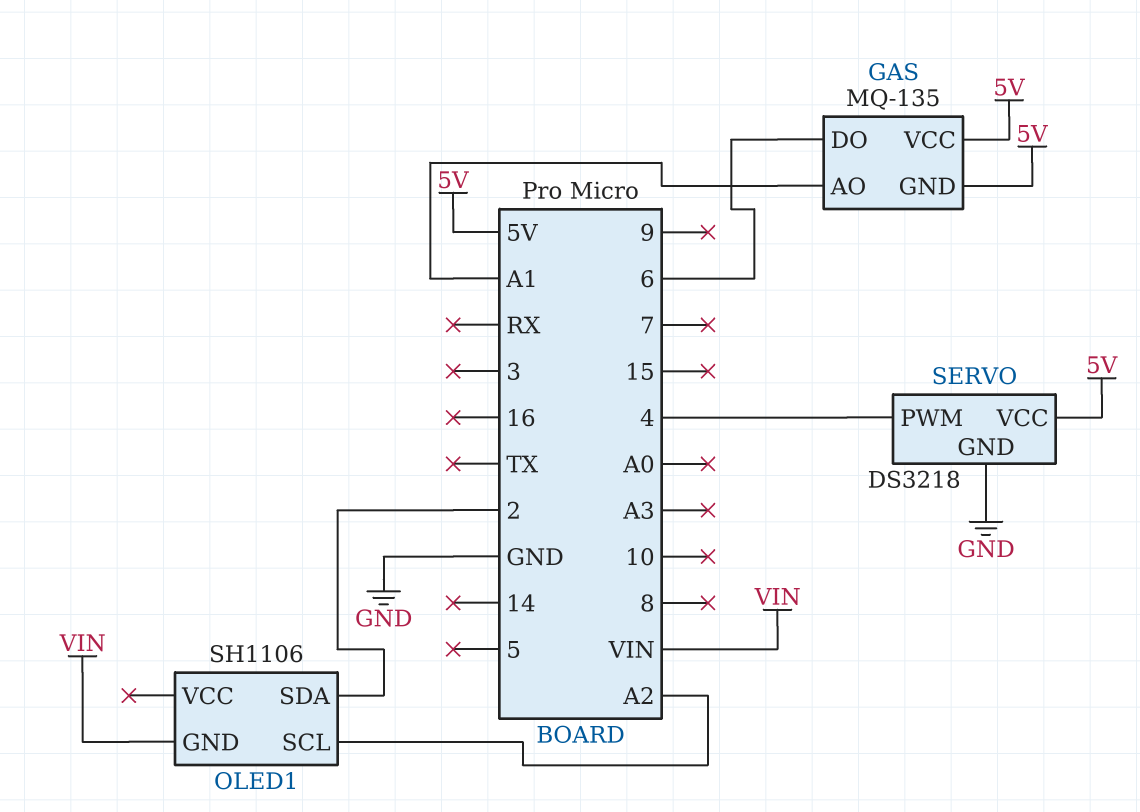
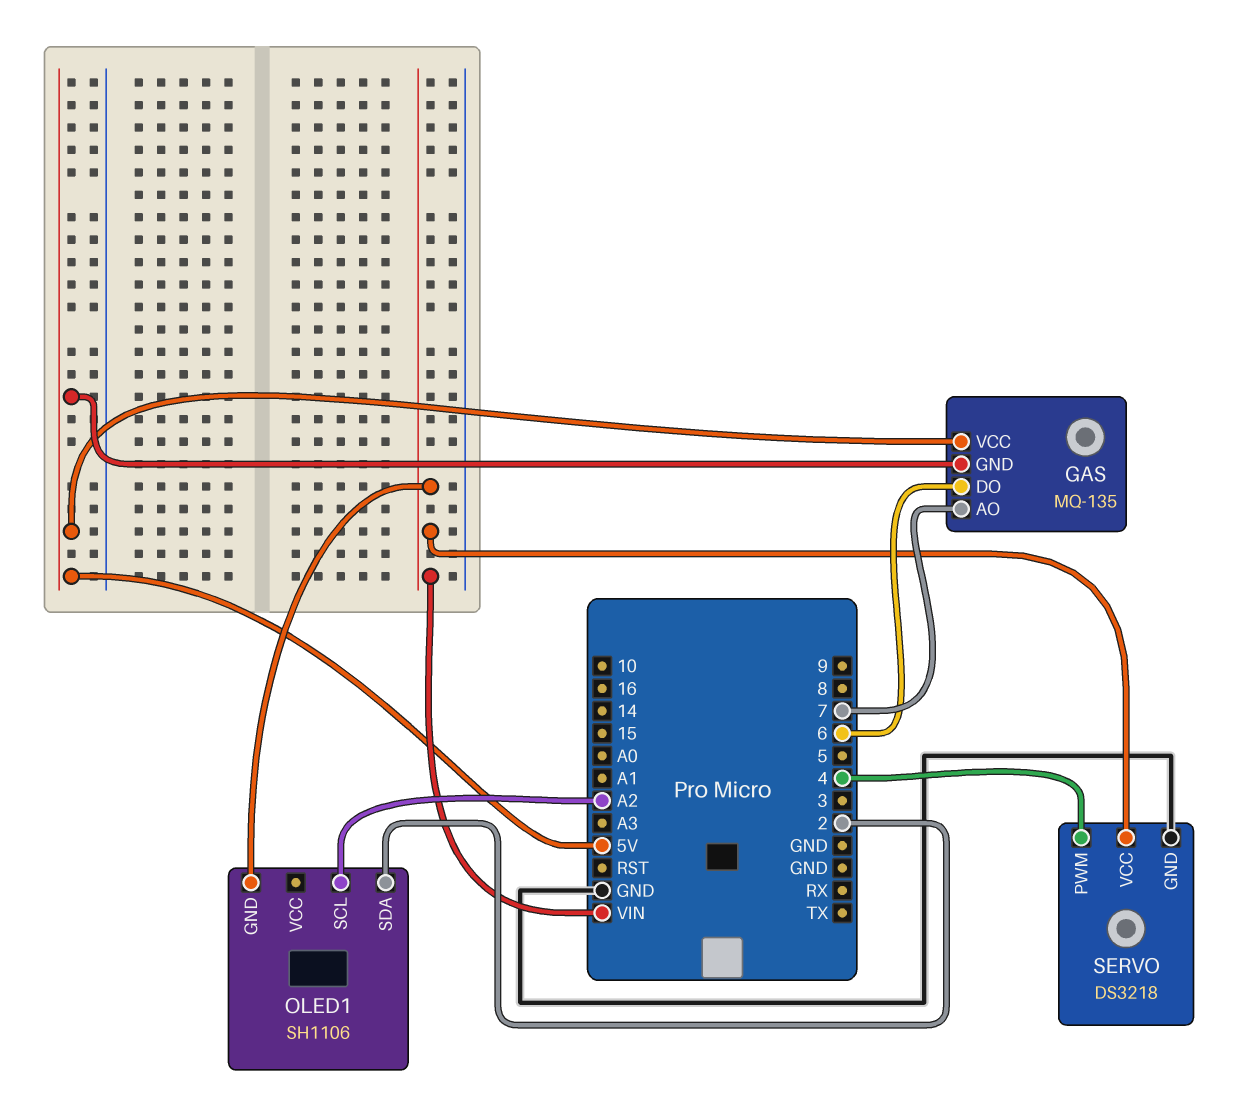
GAS pin AO: A1 -> 7
SERVO pin VCC: 5V -> VIN

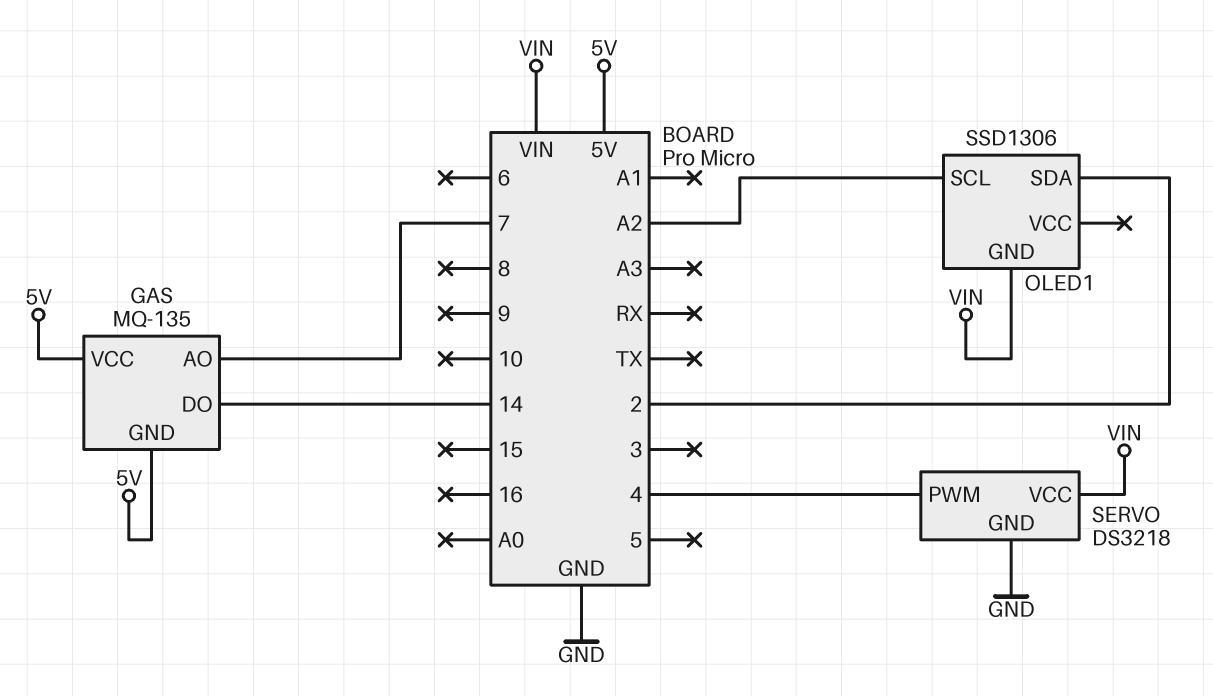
GAS pin DO: 6 -> 14
OLED1: SH1106 -> SSD1306

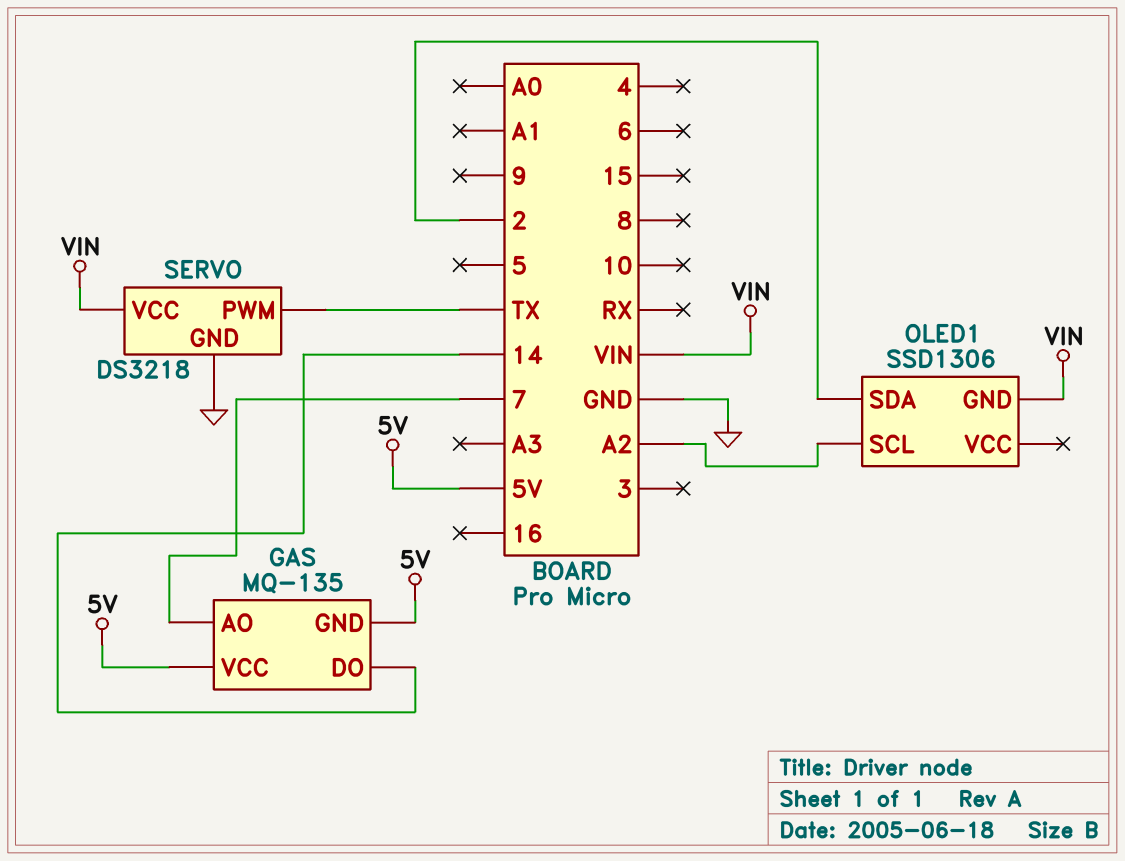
SERVO pin PWM: 4 -> TX

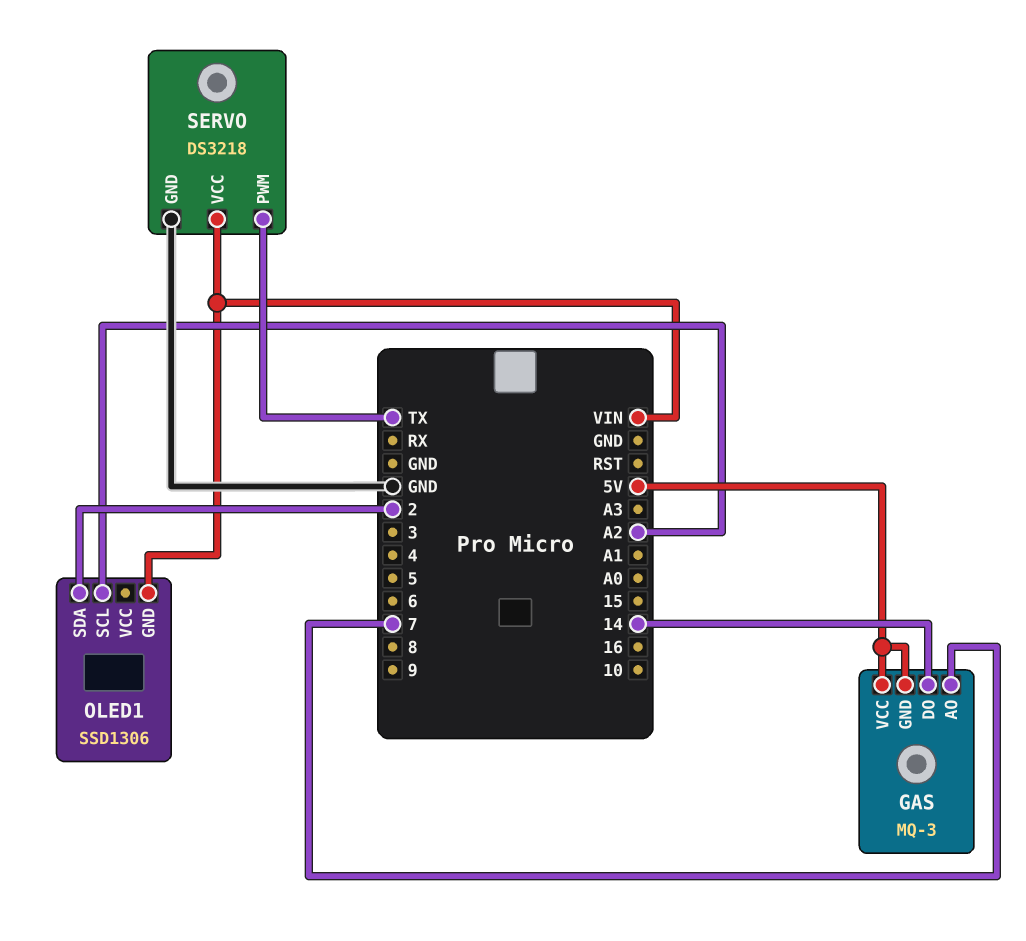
GAS: MQ-135 -> MQ-3

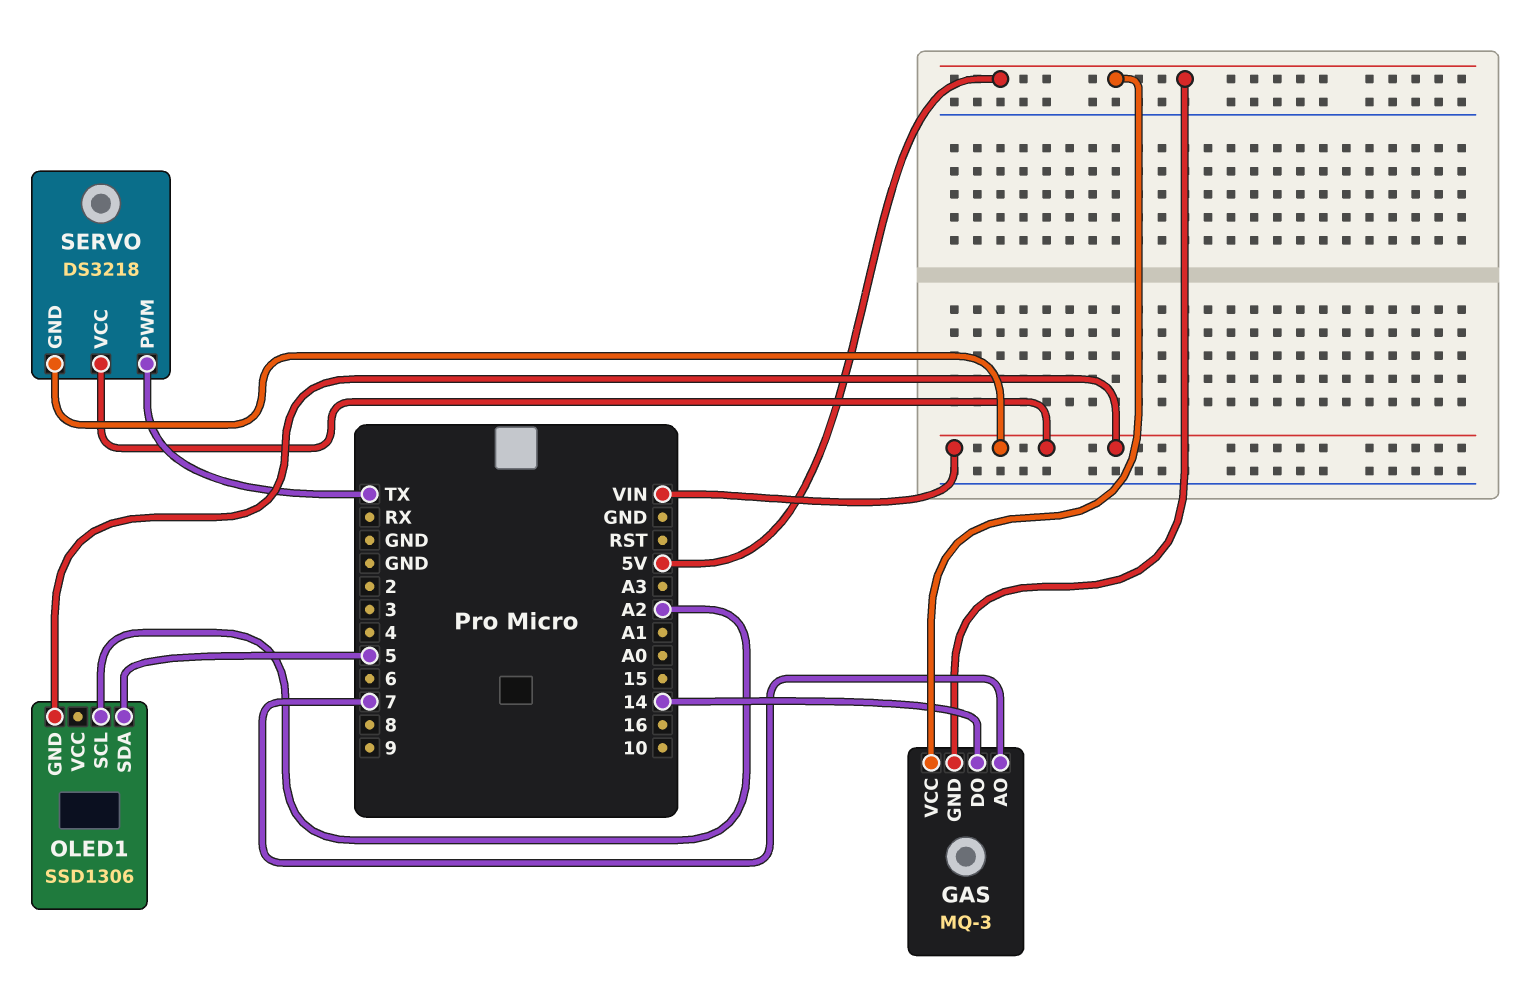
OLED1 pin SDA: 2 -> 5
SERVO pin GND: GND -> VIN

